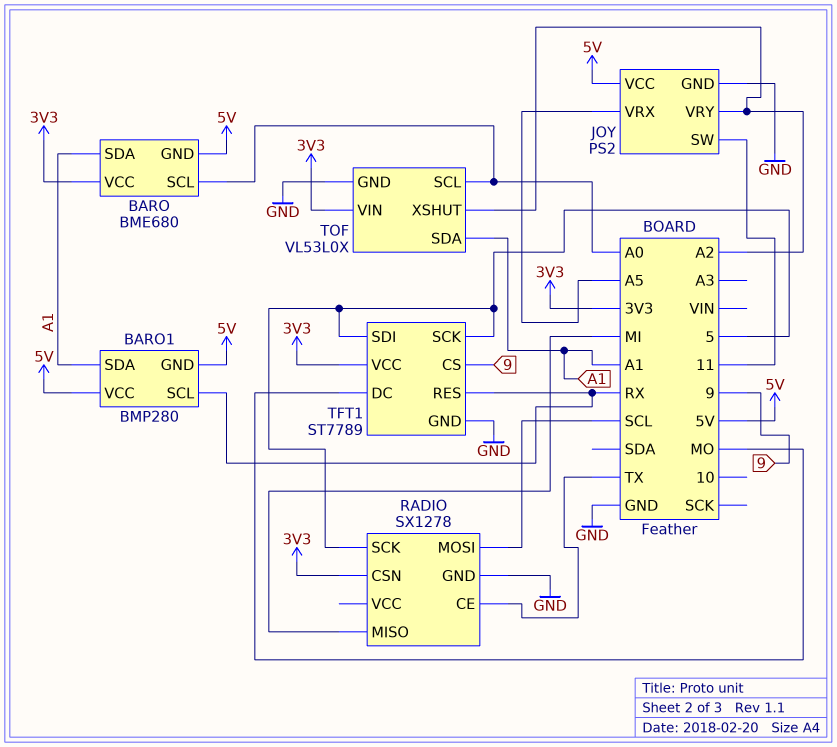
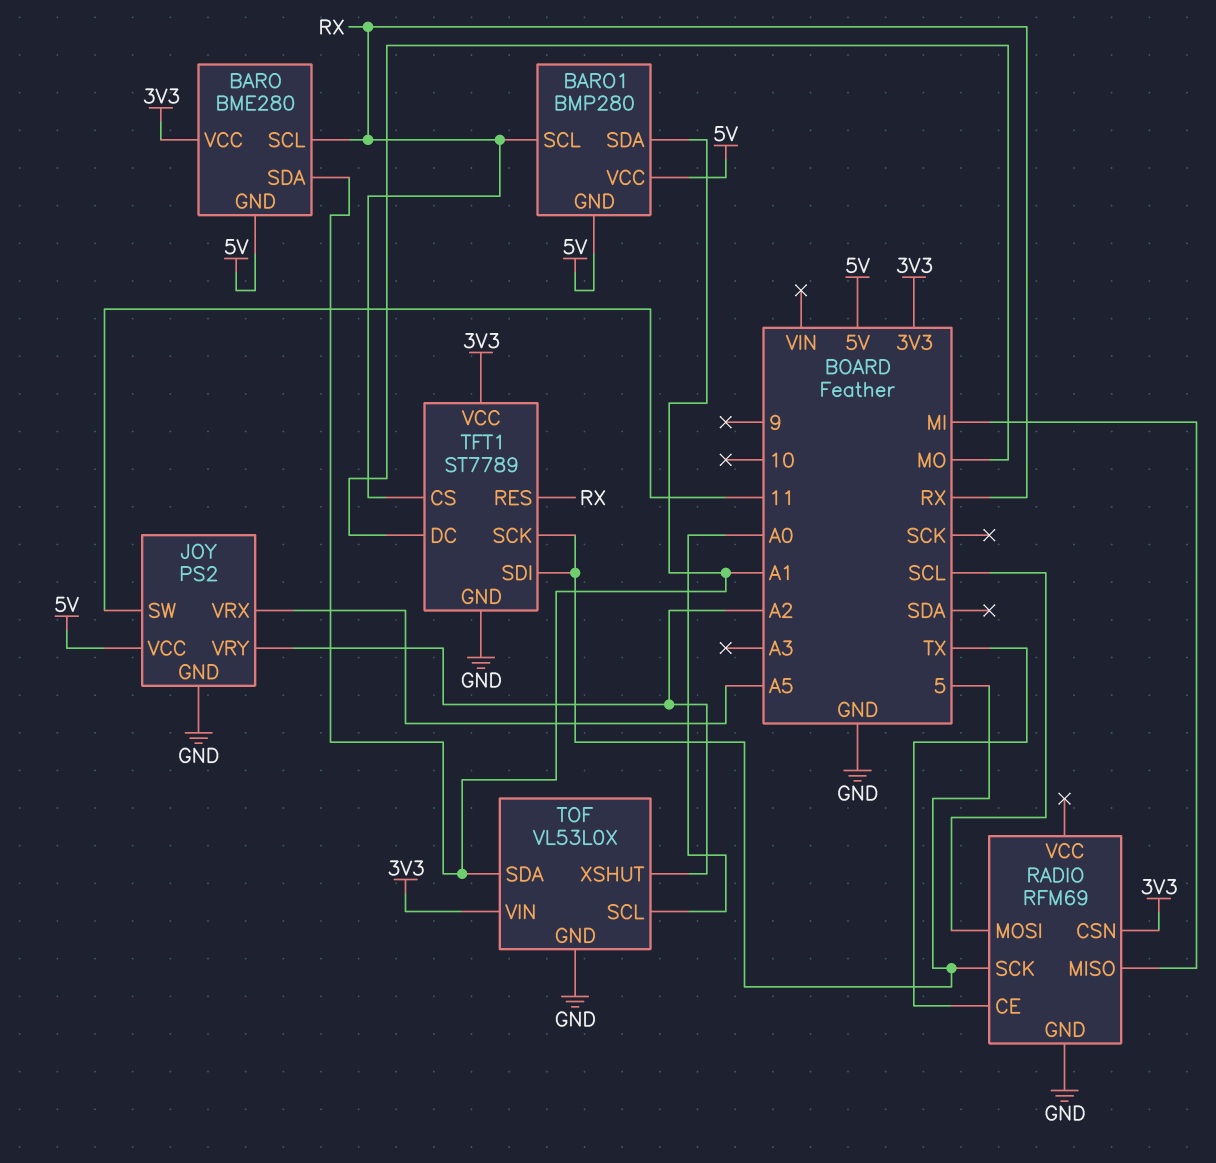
BARO: BME680 -> BME280
BARO pin SCL: A0 -> RX
RADIO: SX1278 -> RFM69
TFT1 pin CS: 9 -> RX

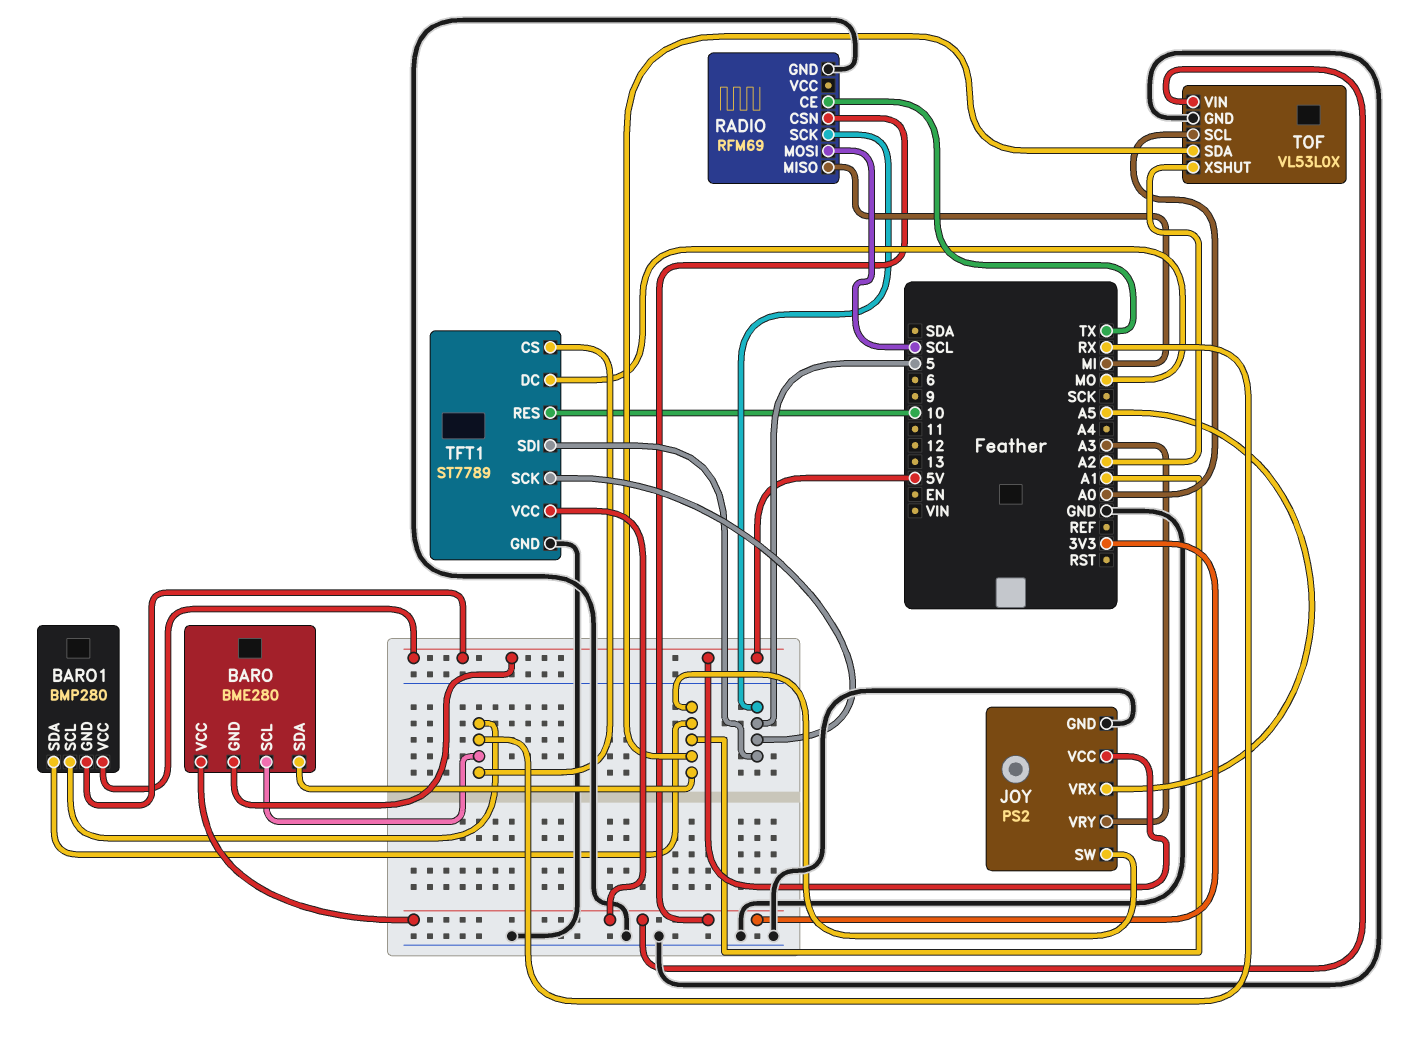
JOY pin SW: 11 -> A1
JOY pin VRY: A2 -> A3
TFT1 pin RES: RX -> 10

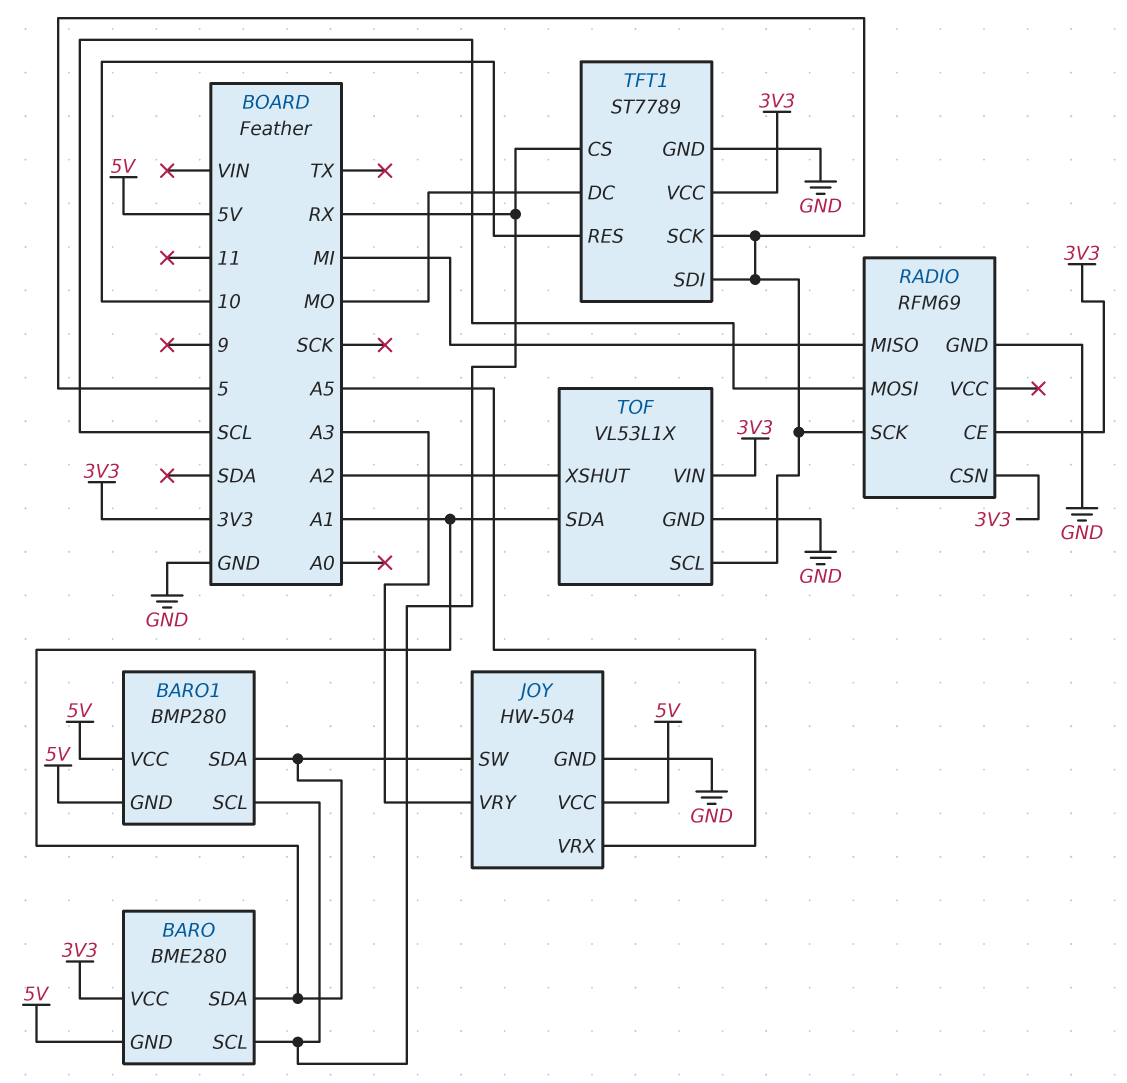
JOY: PS2 -> HW-504
RADIO pin CE: TX -> 3V3
TOF: VL53L0X -> VL53L1X
TOF pin SCL: A0 -> 5

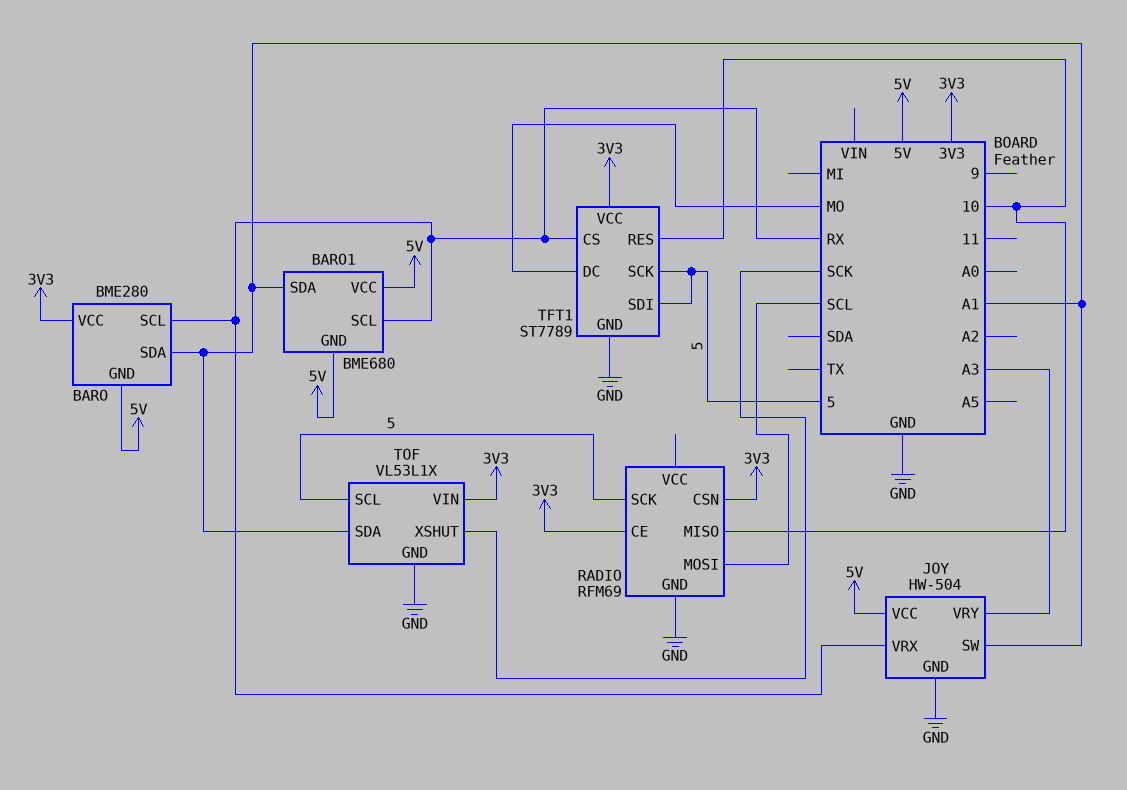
BARO1: BMP280 -> BME680
JOY pin VRX: A5 -> RX
RADIO pin MISO: MI -> 10
TOF pin XSHUT: A2 -> SCK

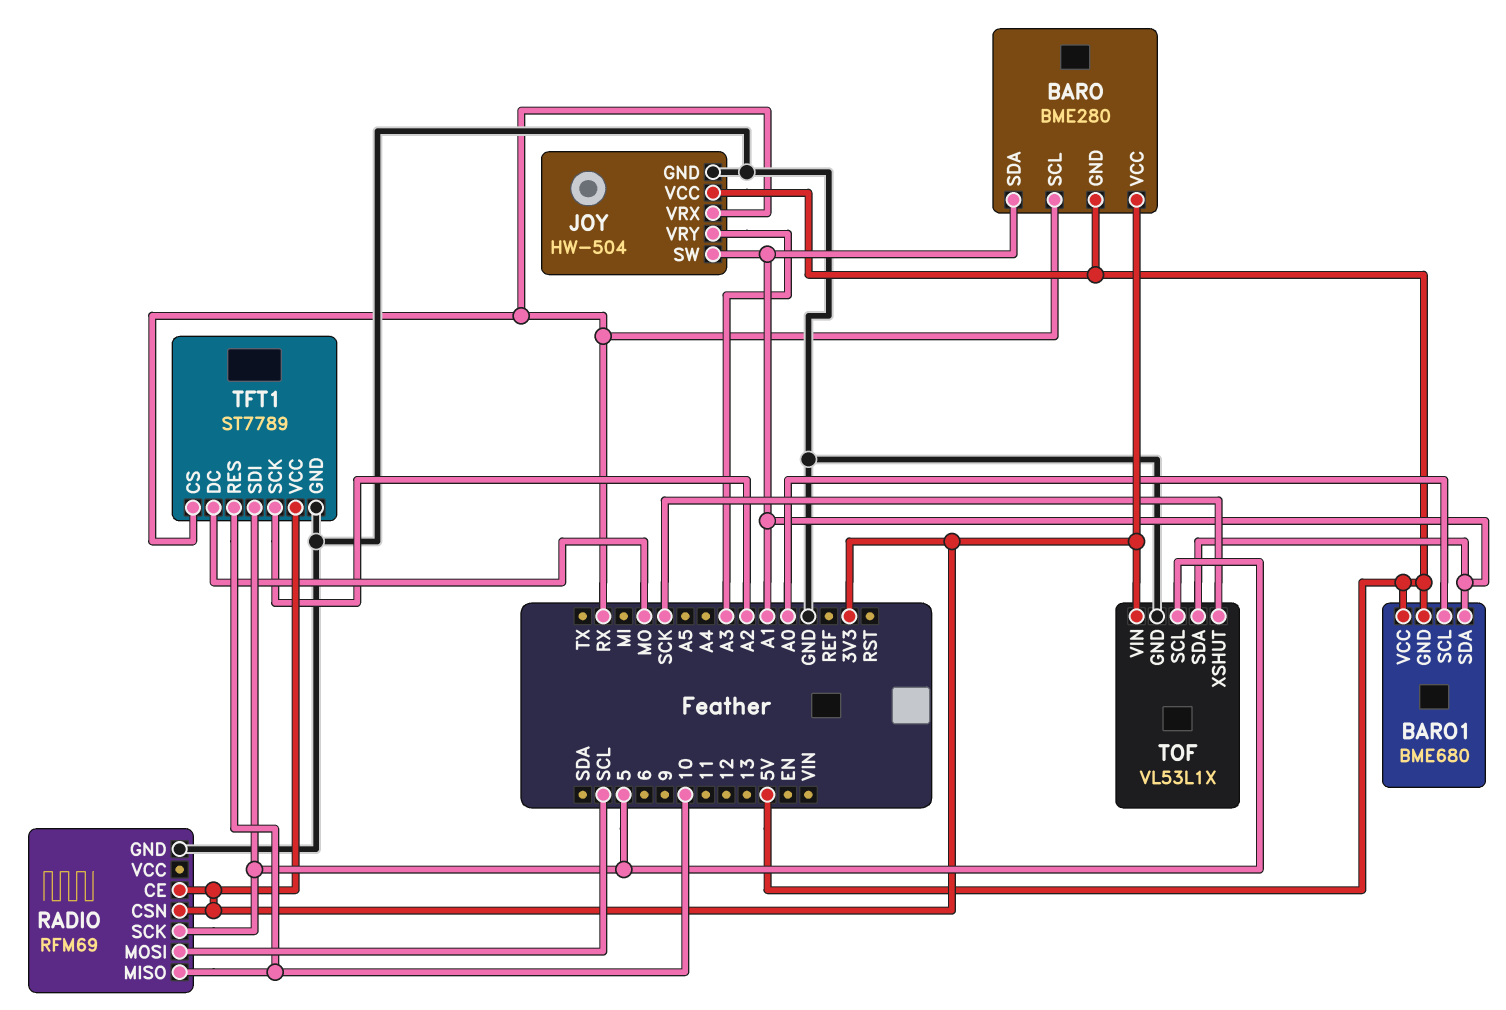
BARO1 pin SCL: RX -> A0
TFT1 pin SCK: 5 -> A2

